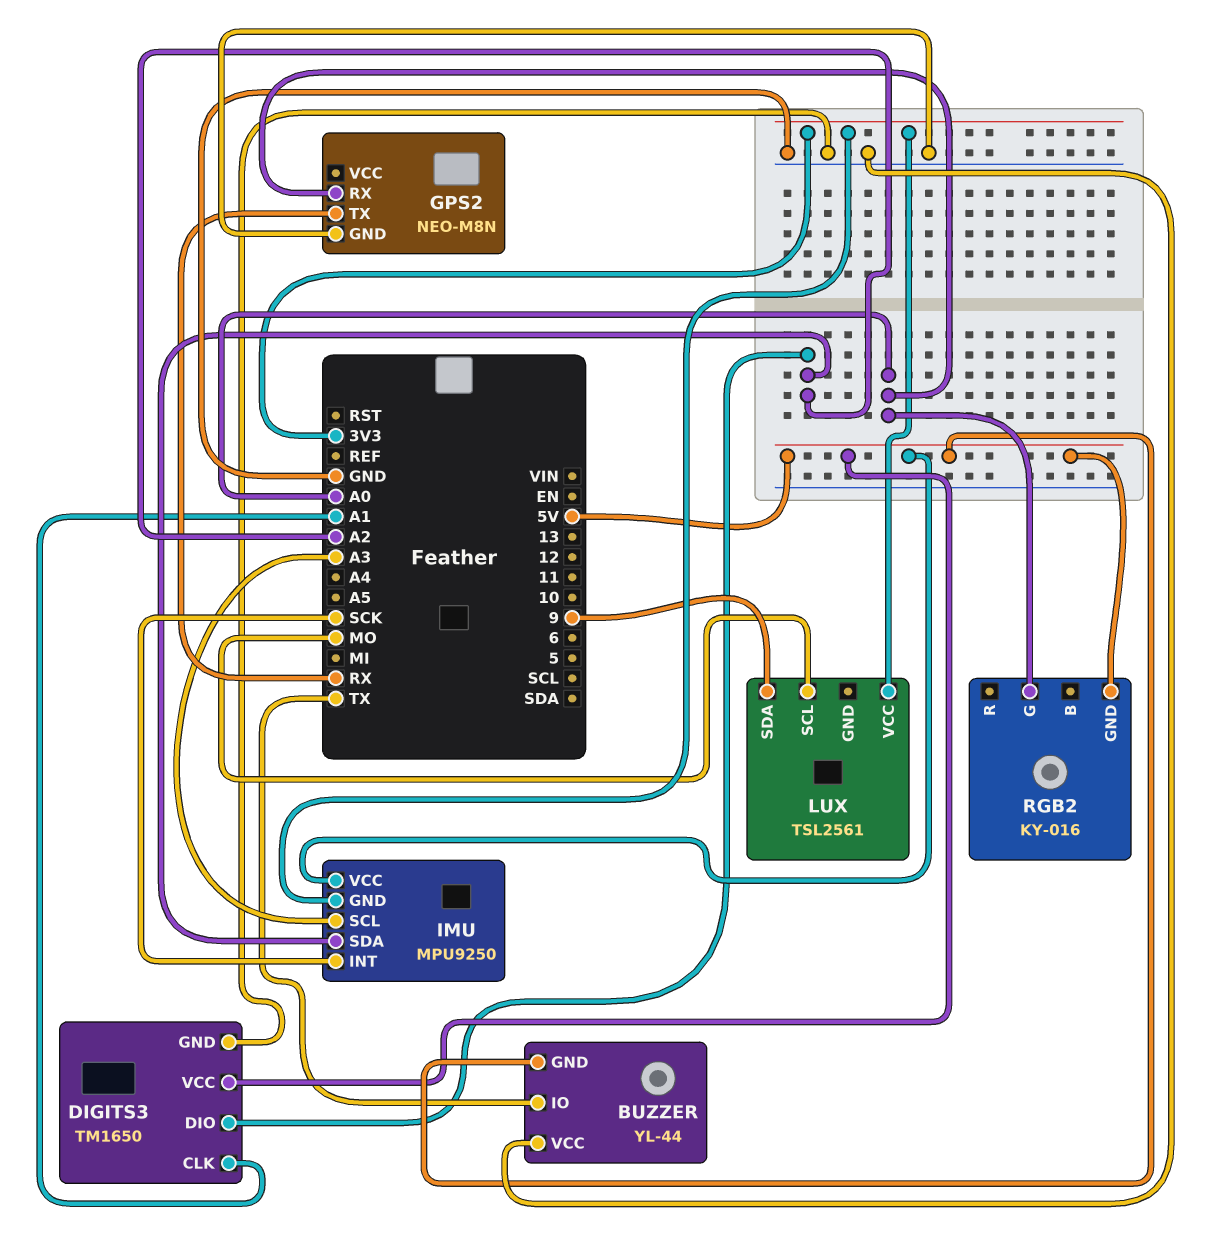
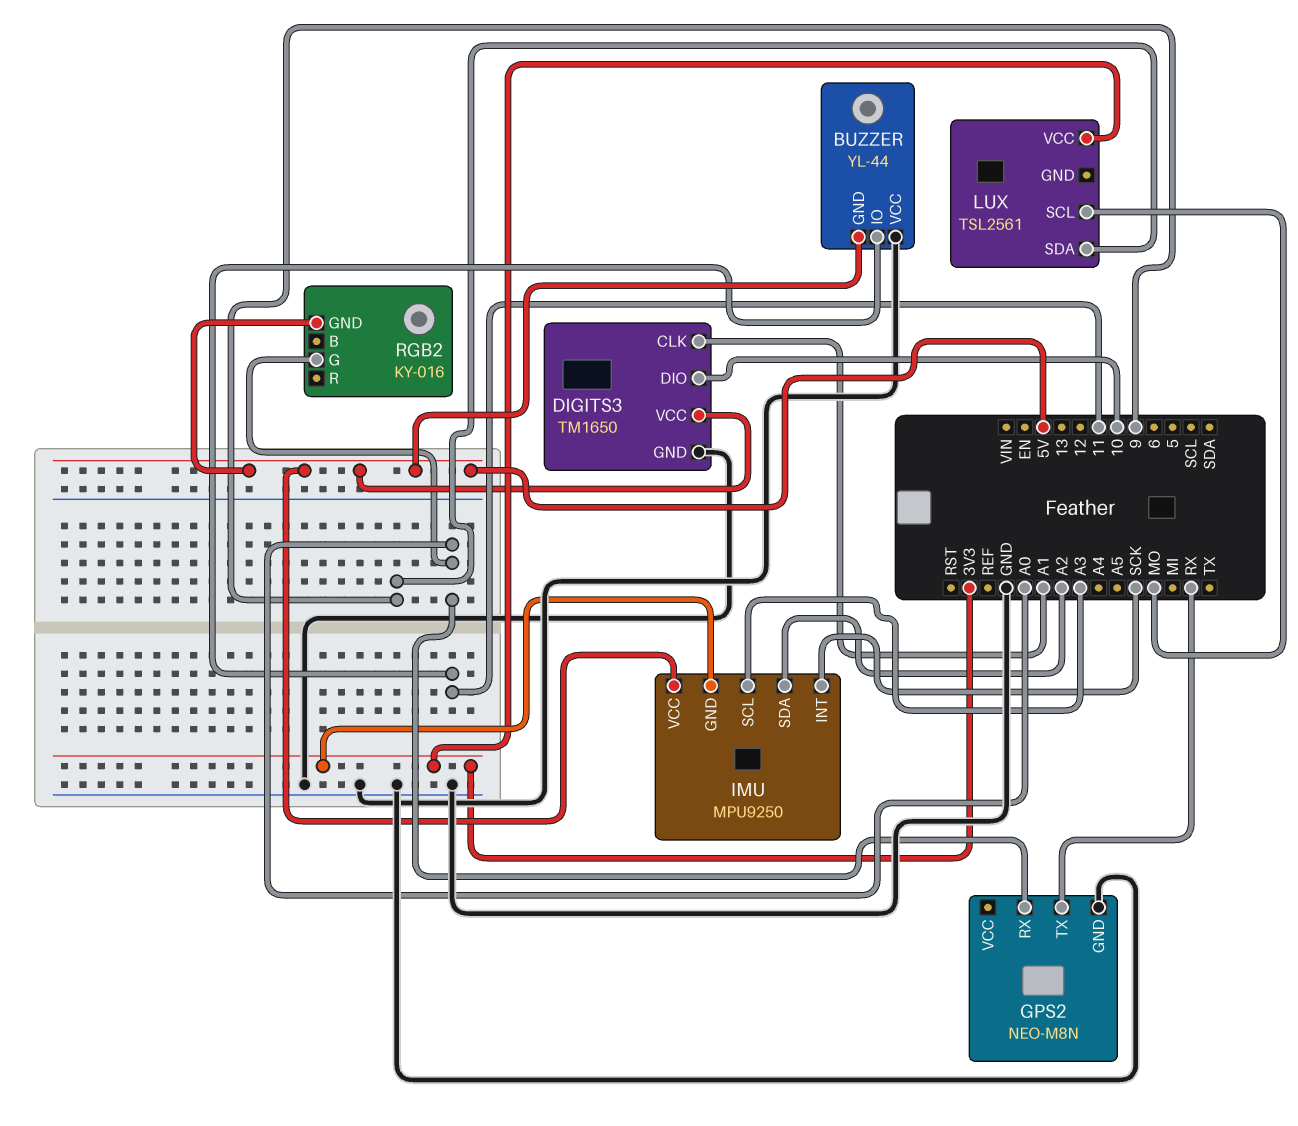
BUZZER pin IO: TX -> 11
DIGITS3 pin DIO: A2 -> 10

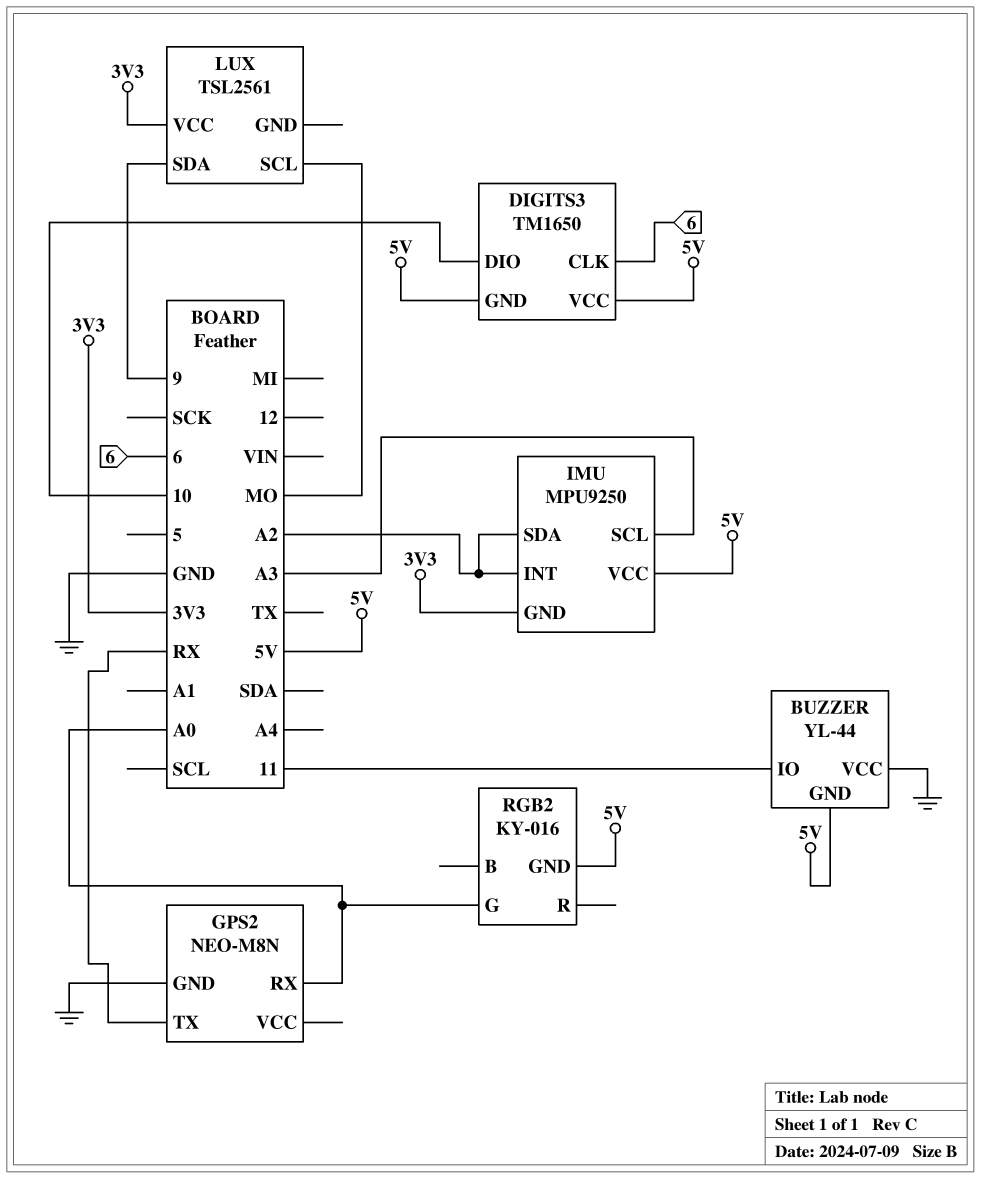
DIGITS3 pin CLK: A1 -> 6
DIGITS3 pin GND: GND -> 5V
IMU pin INT: SCK -> A2

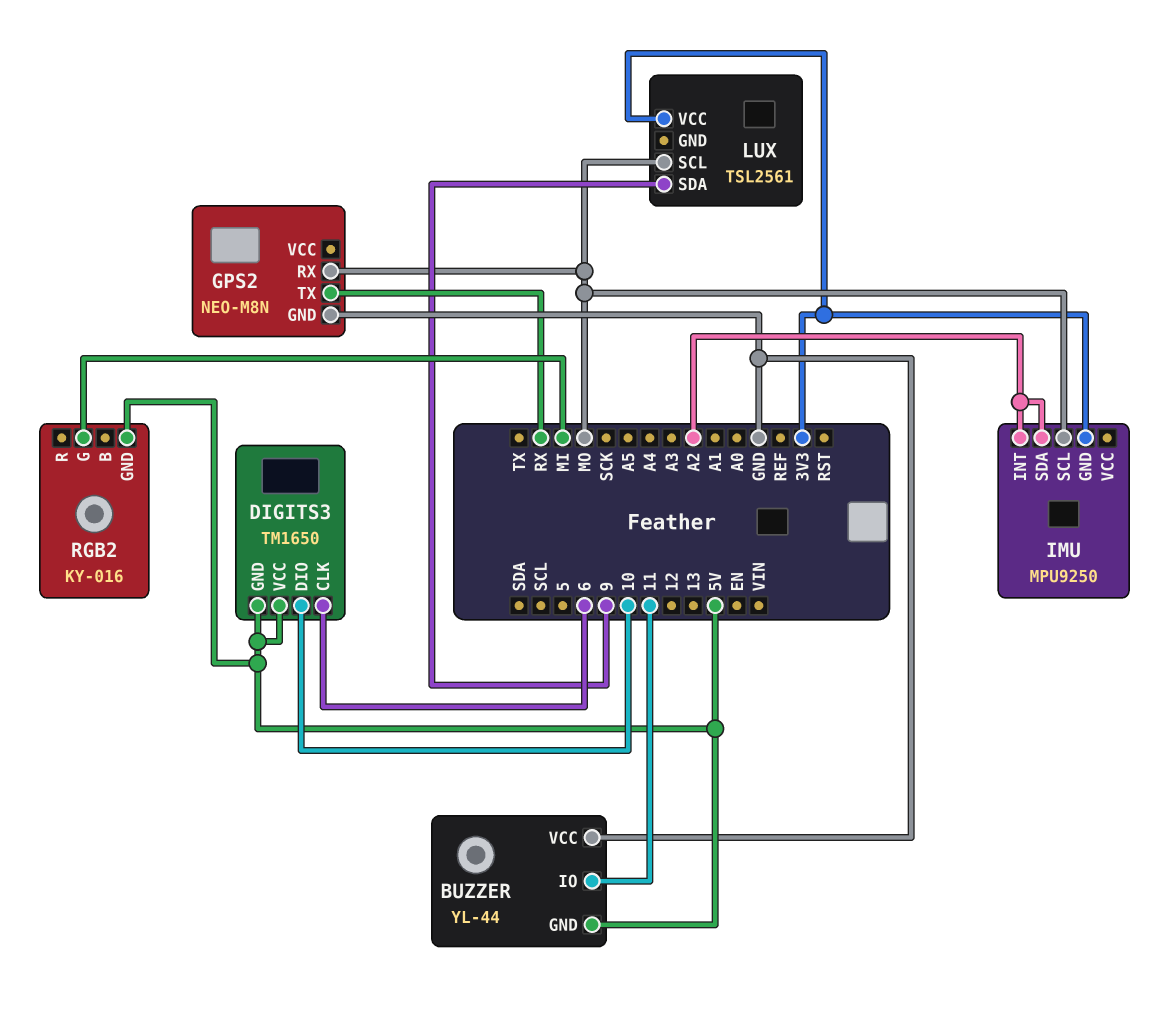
GPS2 pin RX: A0 -> MO
IMU pin SCL: A3 -> MO
IMU pin VCC: 5V -> none
RGB2 pin G: A0 -> MI

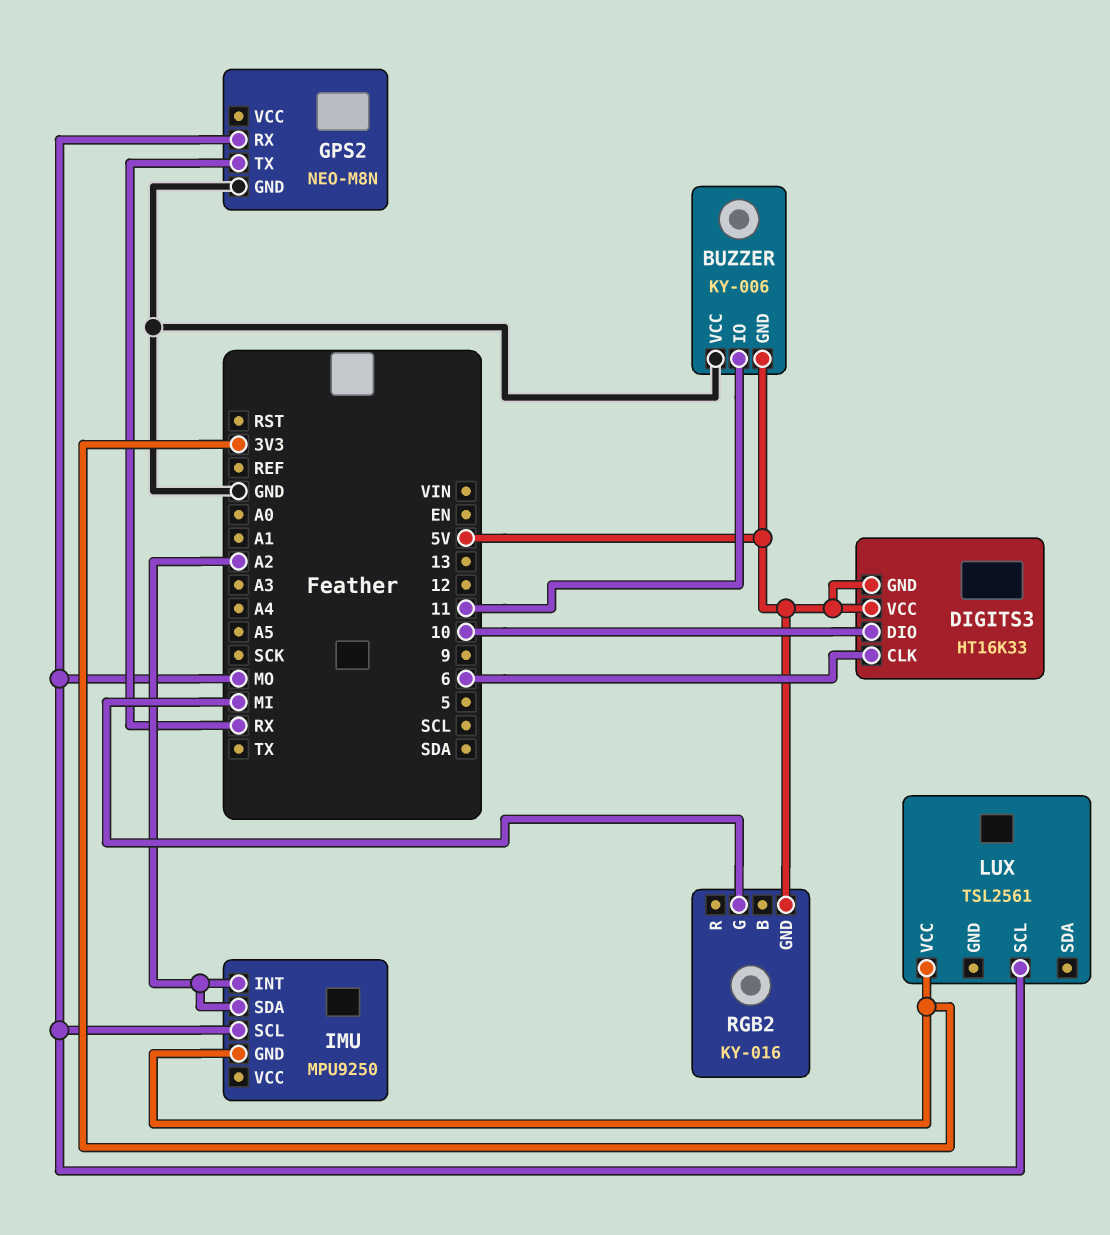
BUZZER: YL-44 -> KY-006
DIGITS3: TM1650 -> HT16K33
LUX pin SDA: 9 -> none

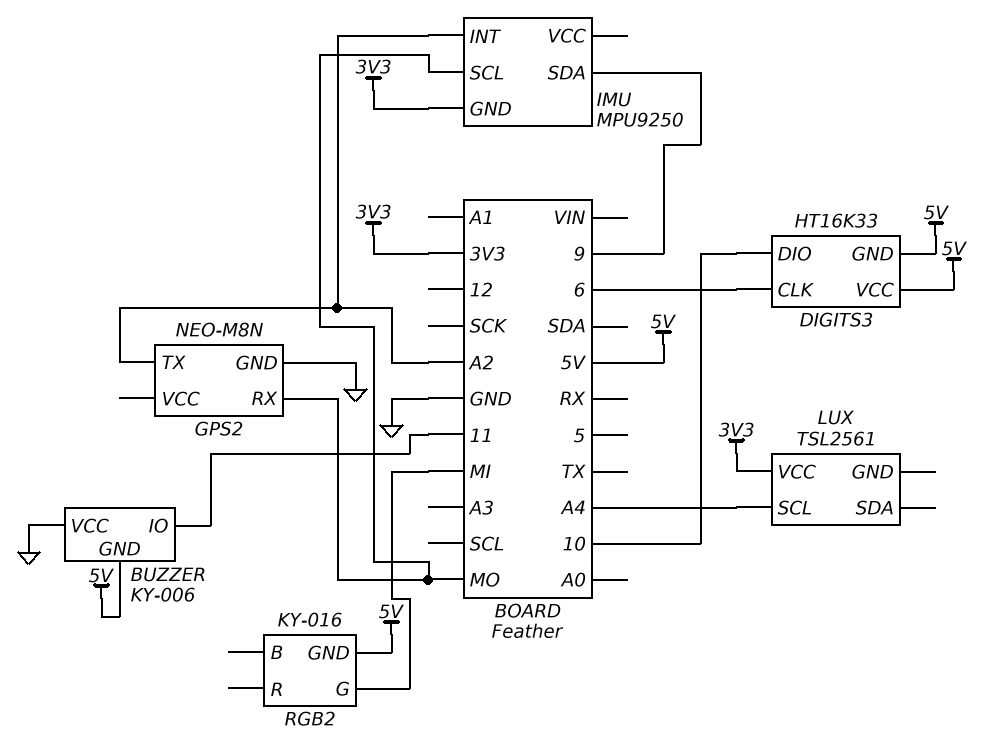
GPS2 pin TX: RX -> A2
IMU pin SDA: A2 -> 9
LUX pin SCL: MO -> A4

